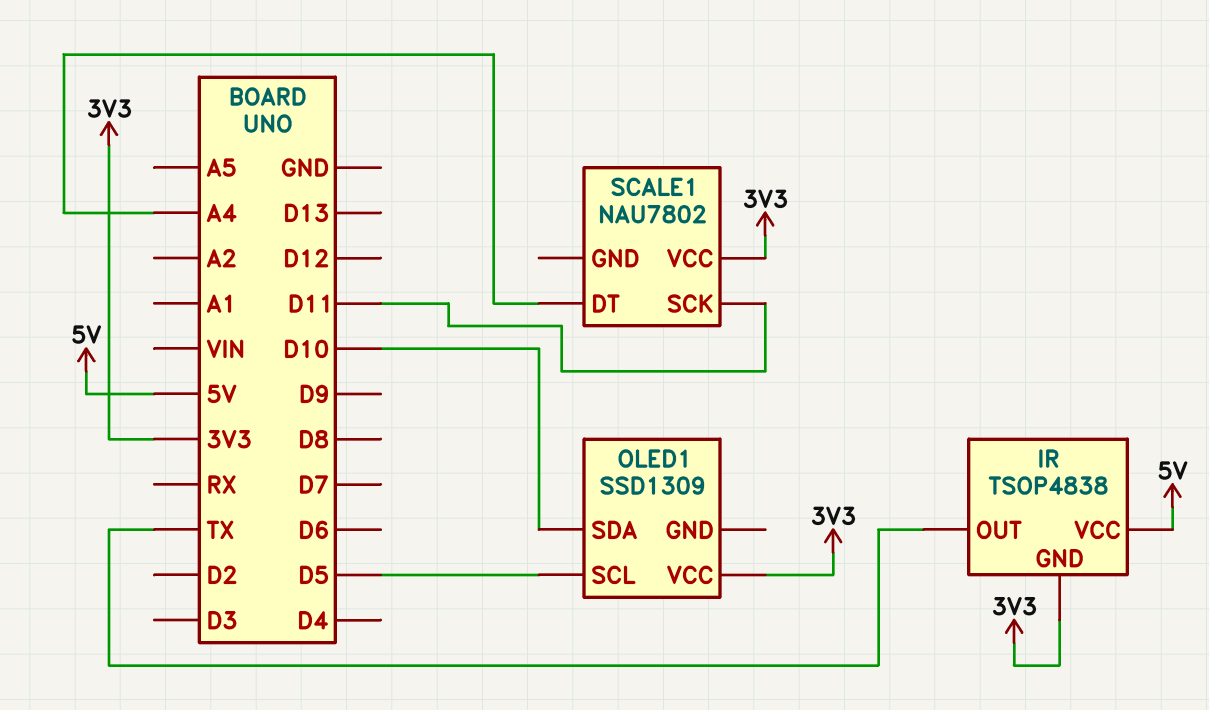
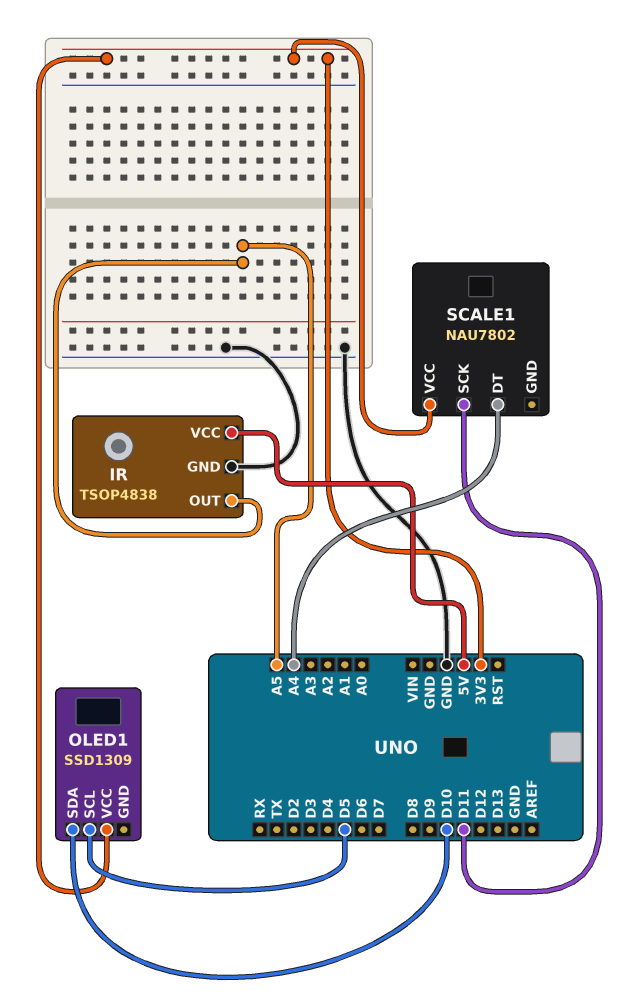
IR pin GND: 3V3 -> GND
IR pin OUT: TX -> A5

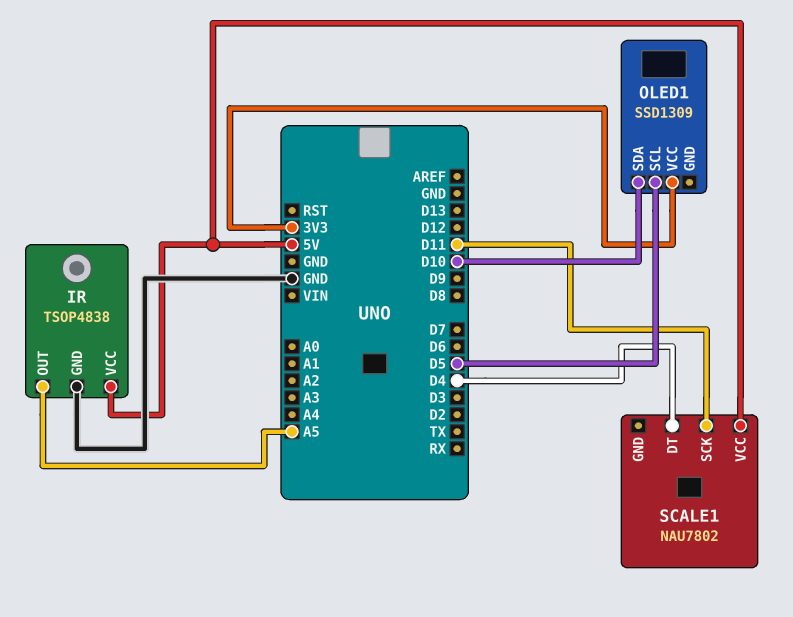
SCALE1 pin DT: A4 -> D4
SCALE1 pin VCC: 3V3 -> 5V

